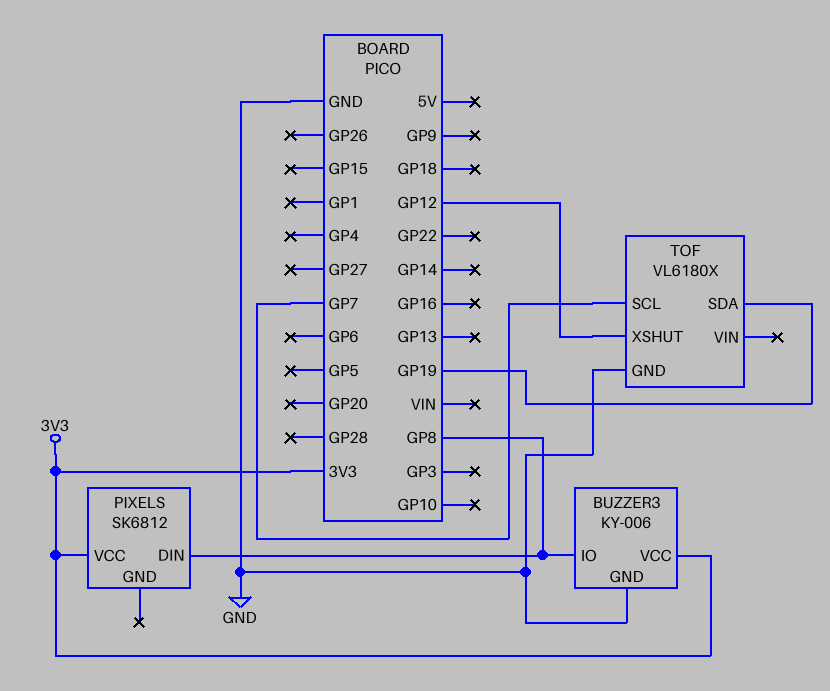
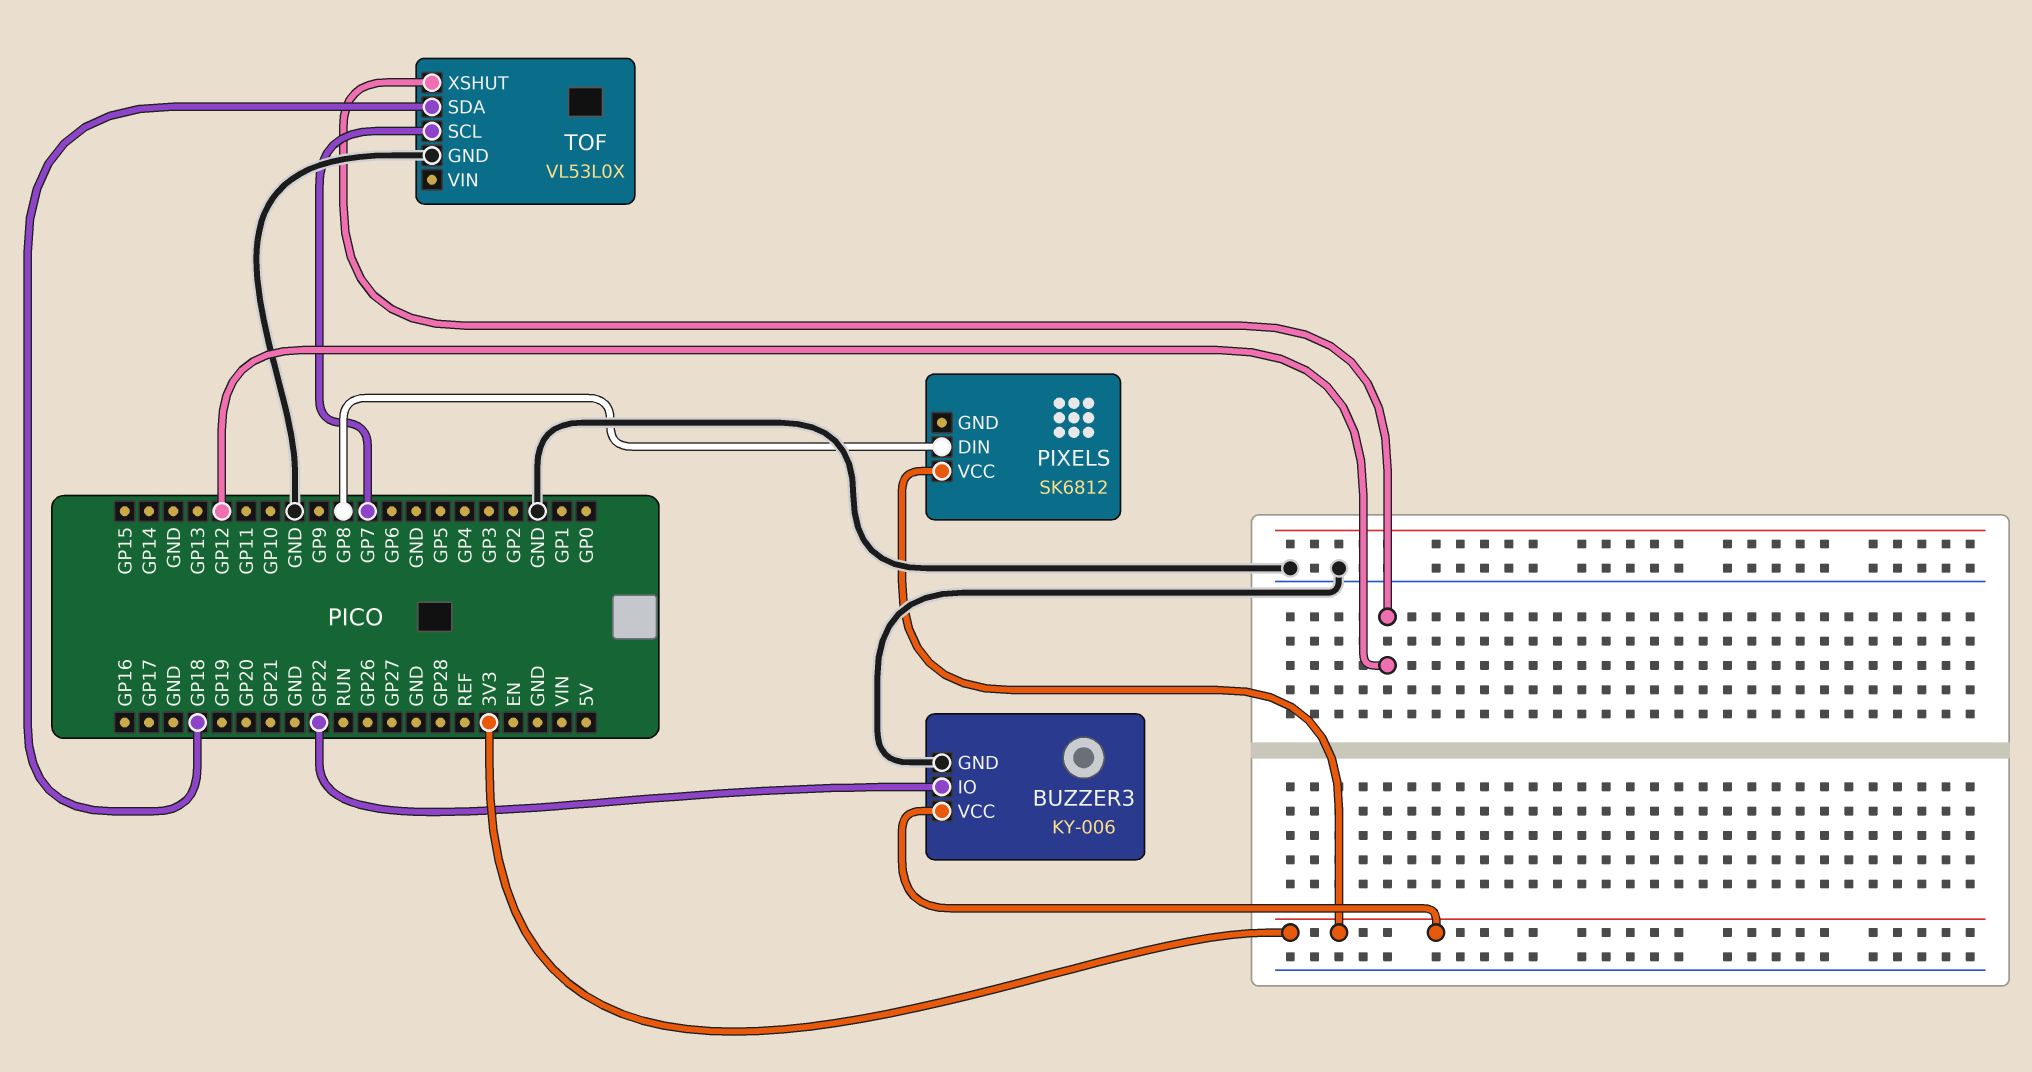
BUZZER3 pin IO: GP8 -> GP22
TOF: VL6180X -> VL53L0X
TOF pin SDA: GP19 -> GP18

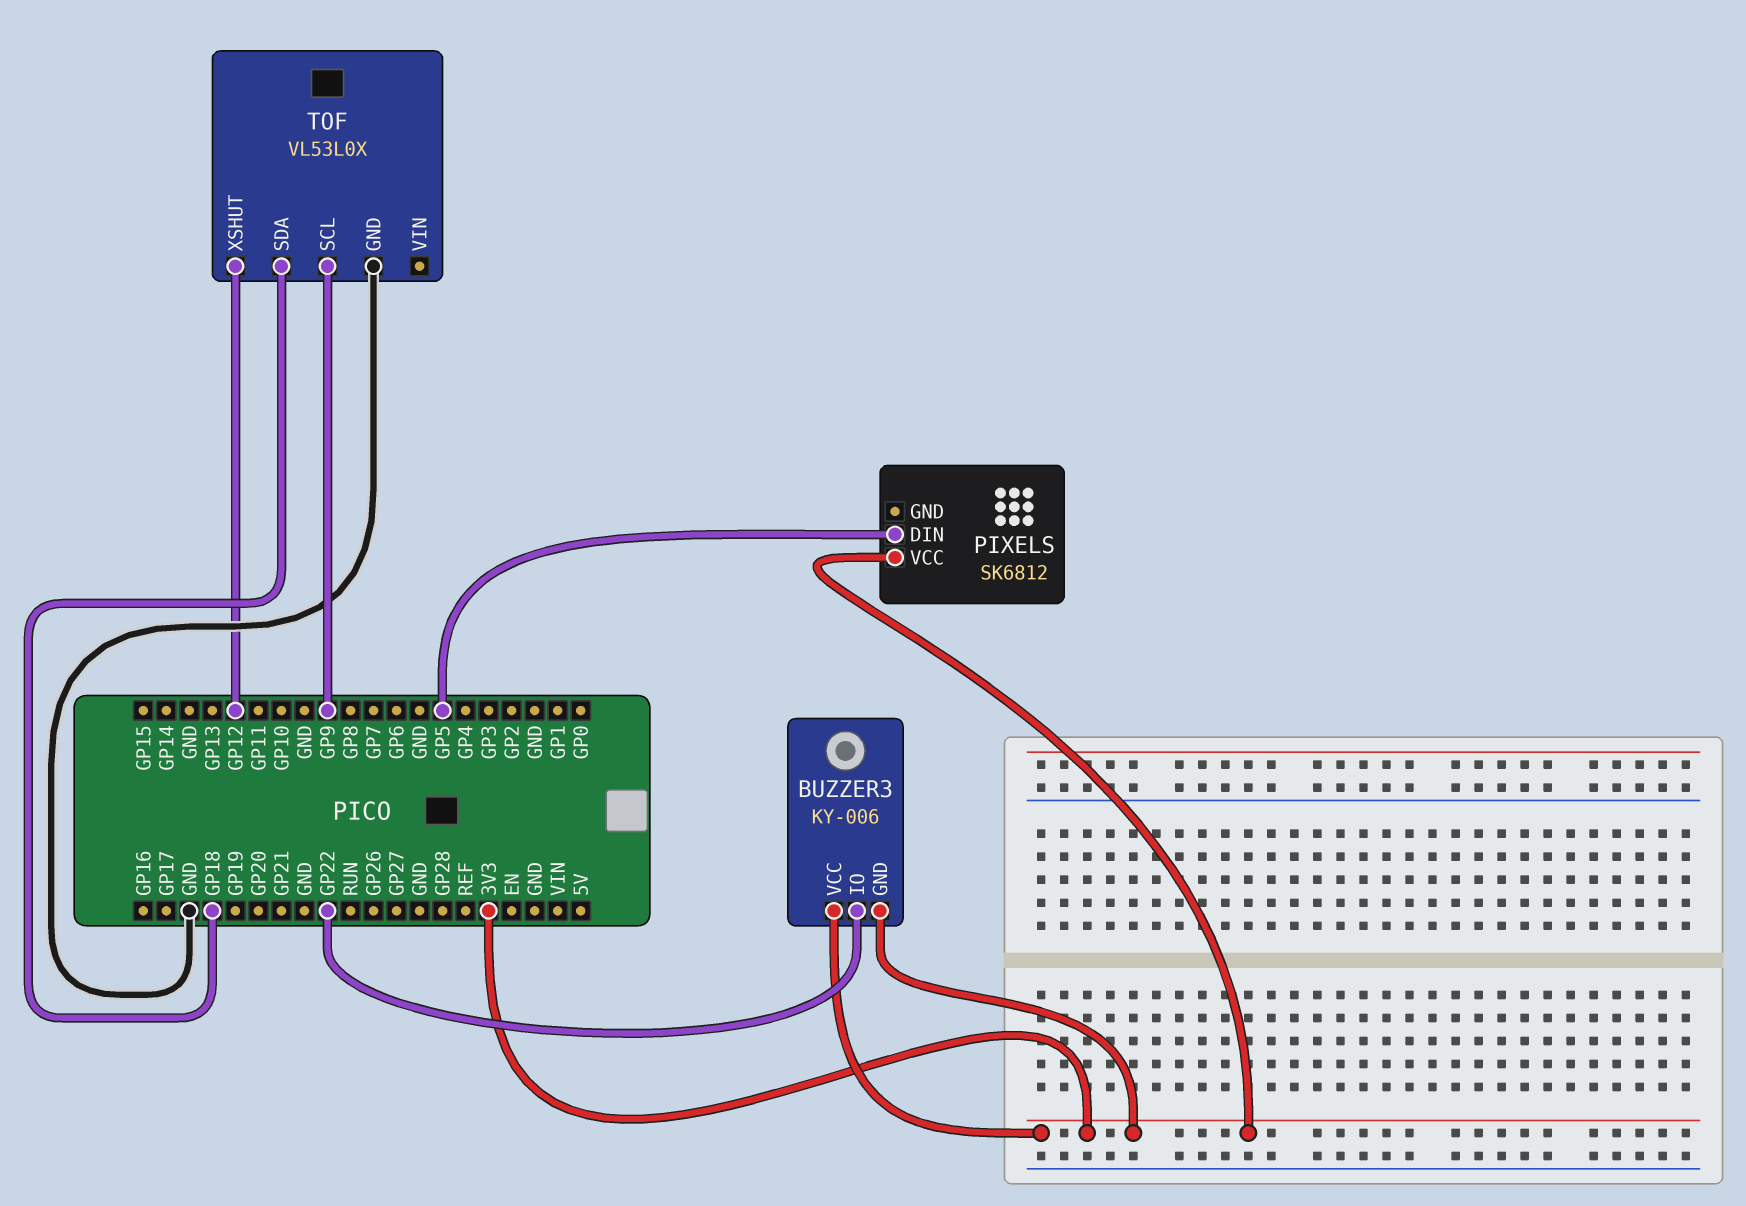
BUZZER3 pin GND: GND -> 3V3
PIXELS pin DIN: GP8 -> GP5
TOF pin SCL: GP7 -> GP9

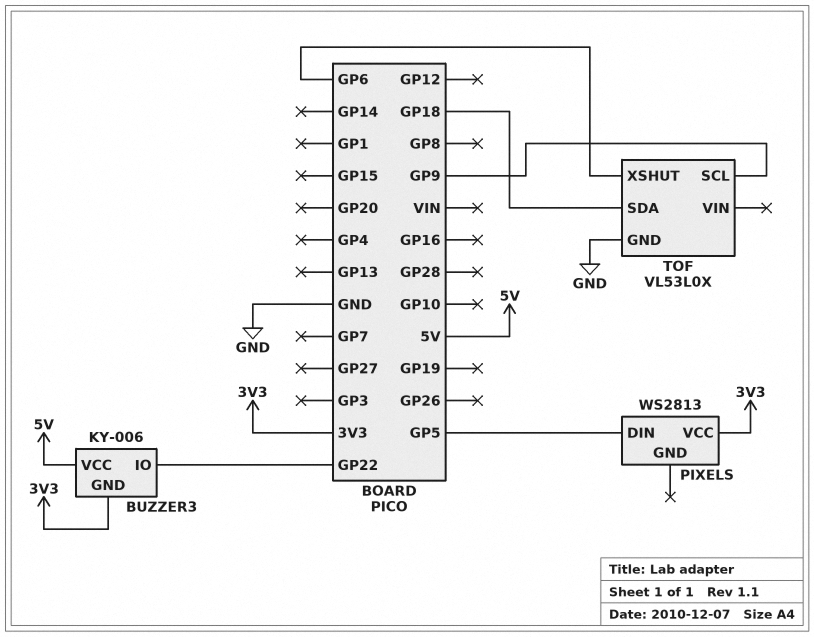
BUZZER3 pin VCC: 3V3 -> 5V
PIXELS: SK6812 -> WS2813
TOF pin XSHUT: GP12 -> GP6

